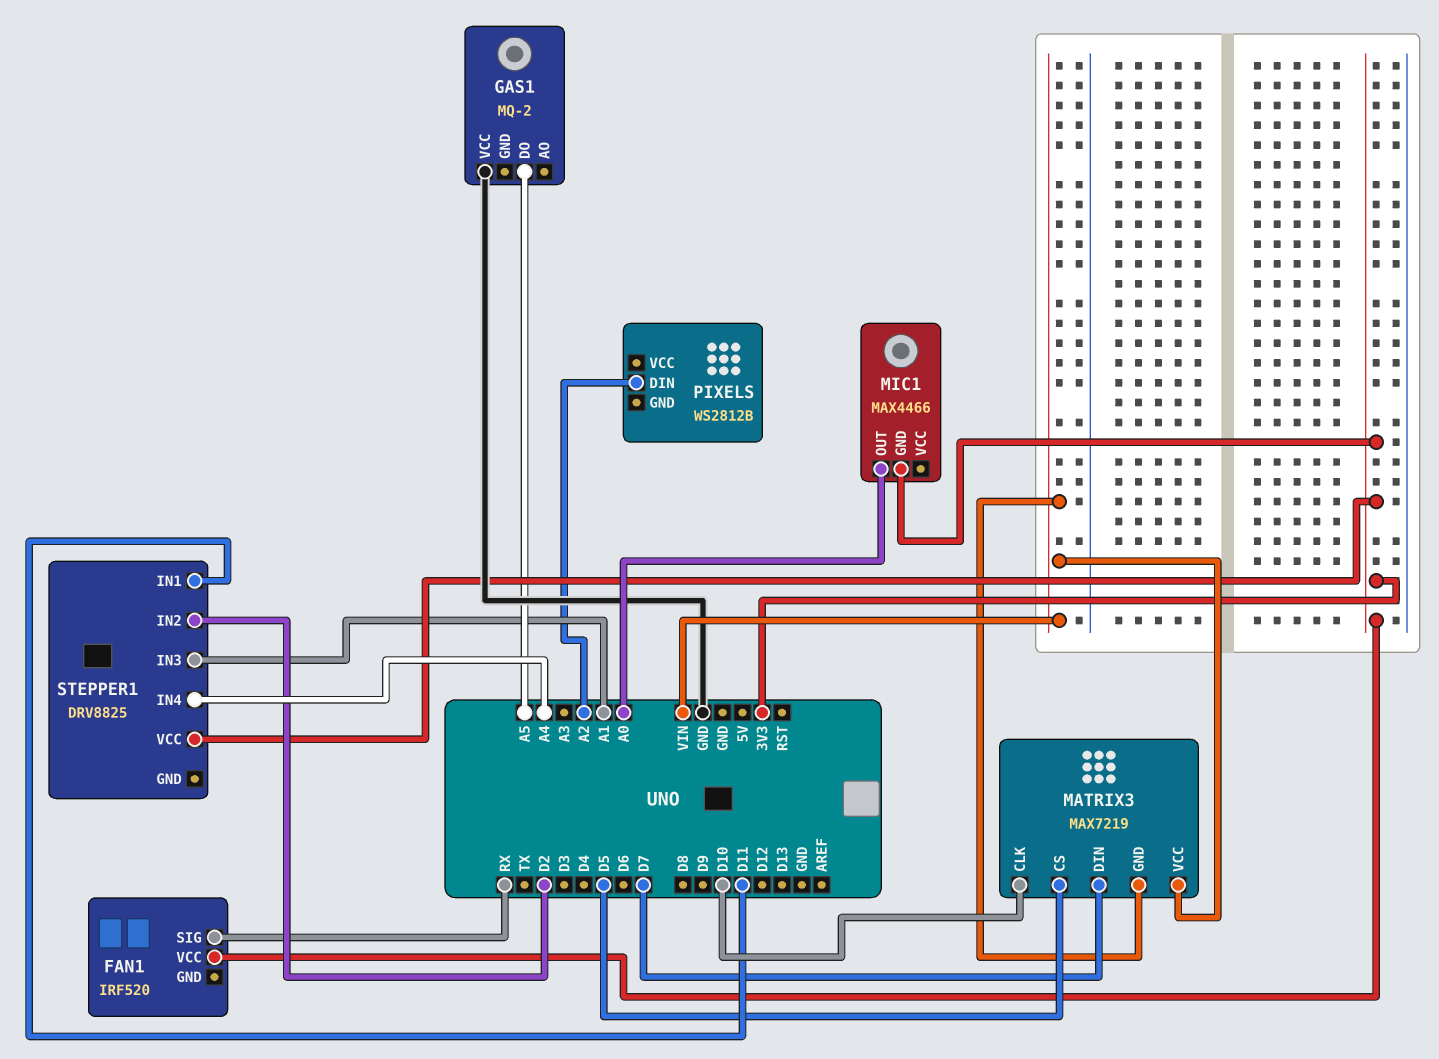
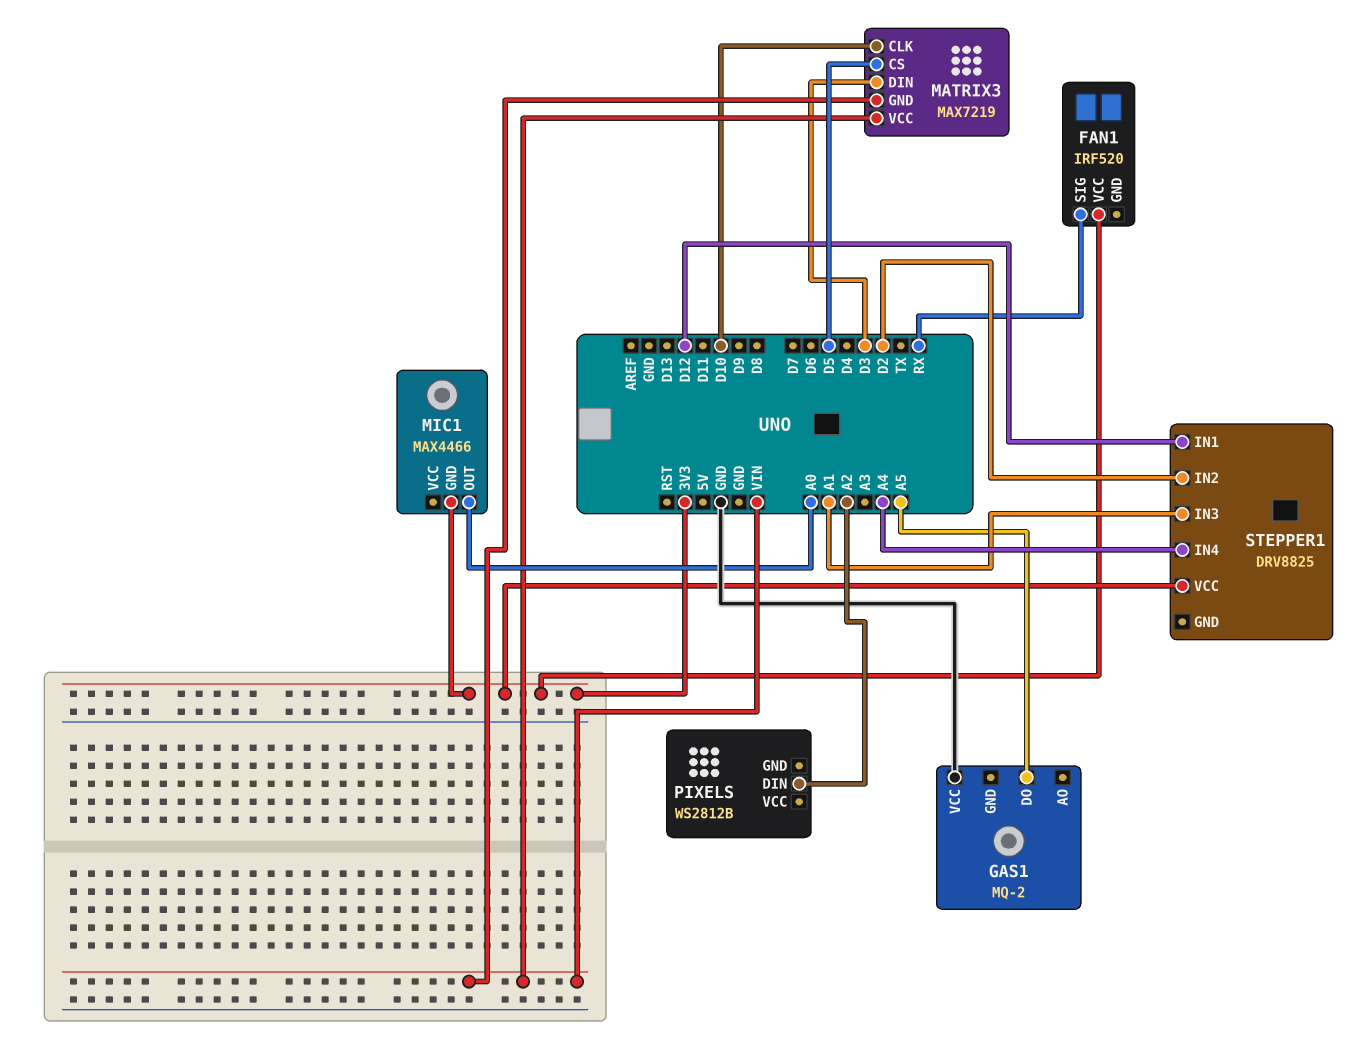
MATRIX3 pin DIN: D7 -> D3
STEPPER1 pin IN1: D11 -> D12

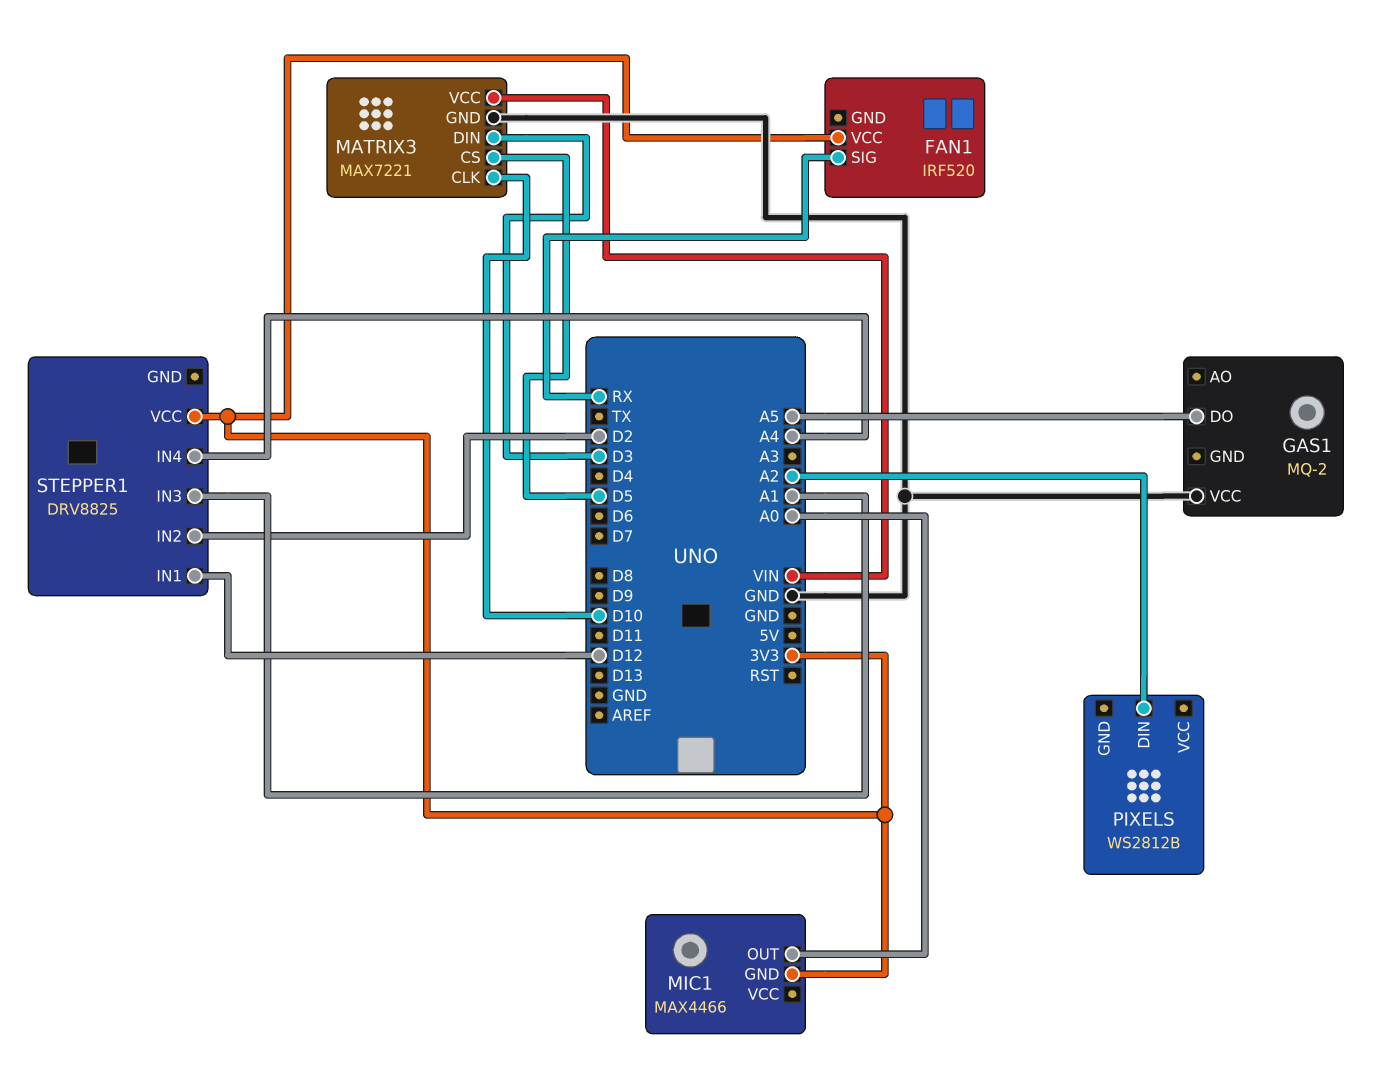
MATRIX3: MAX7219 -> MAX7221
MATRIX3 pin GND: VIN -> GND

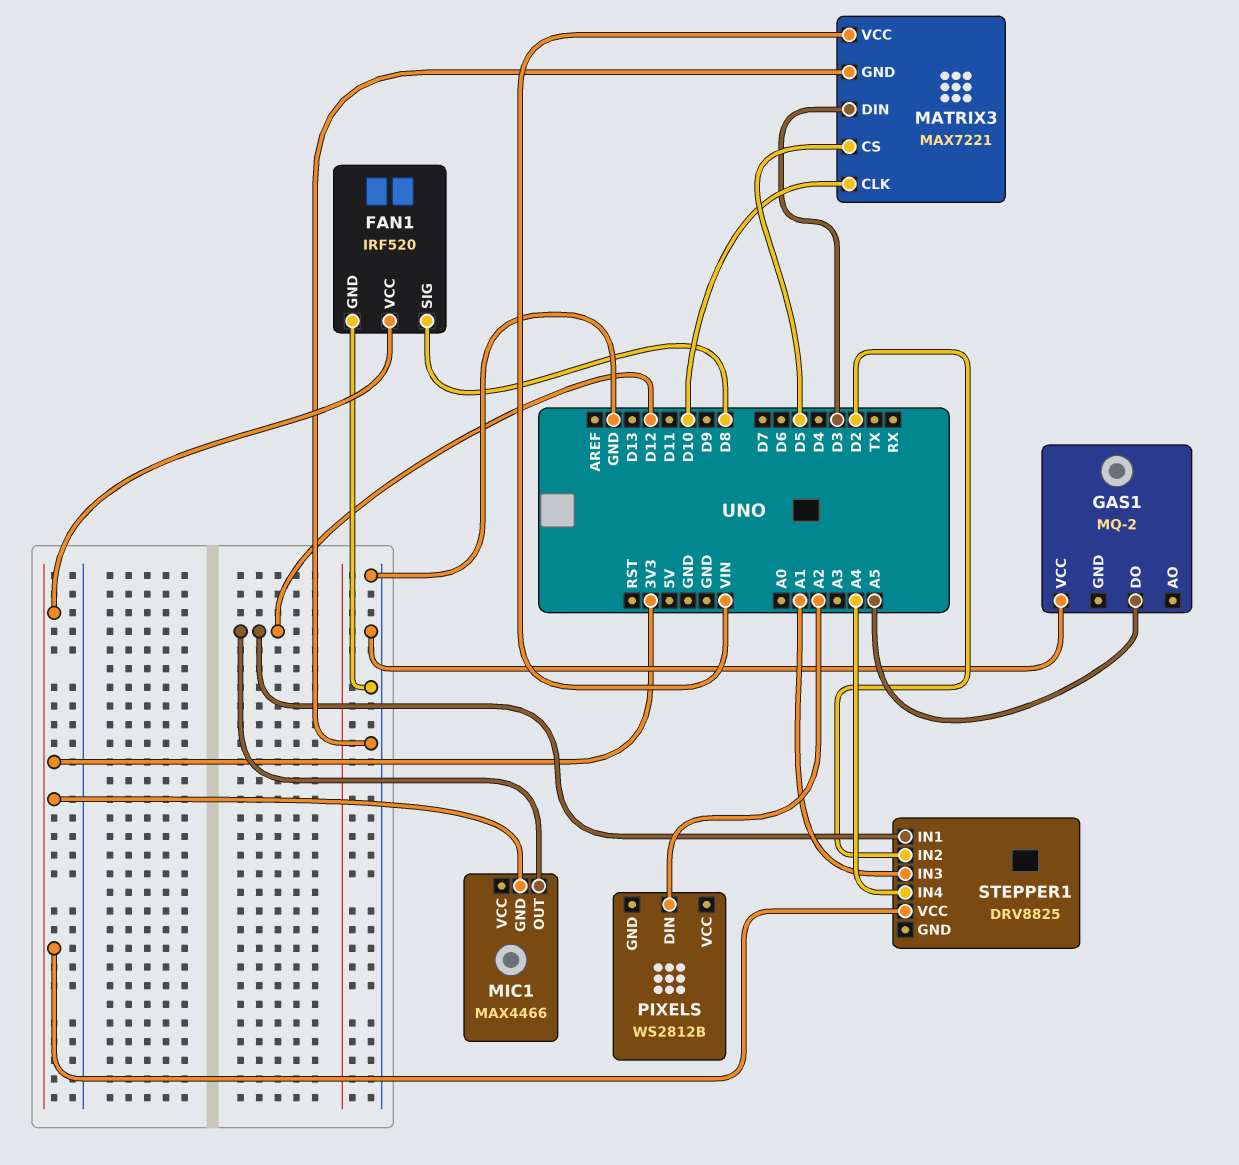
FAN1 pin GND: none -> GND
FAN1 pin SIG: RX -> D8
MIC1 pin OUT: A0 -> D12

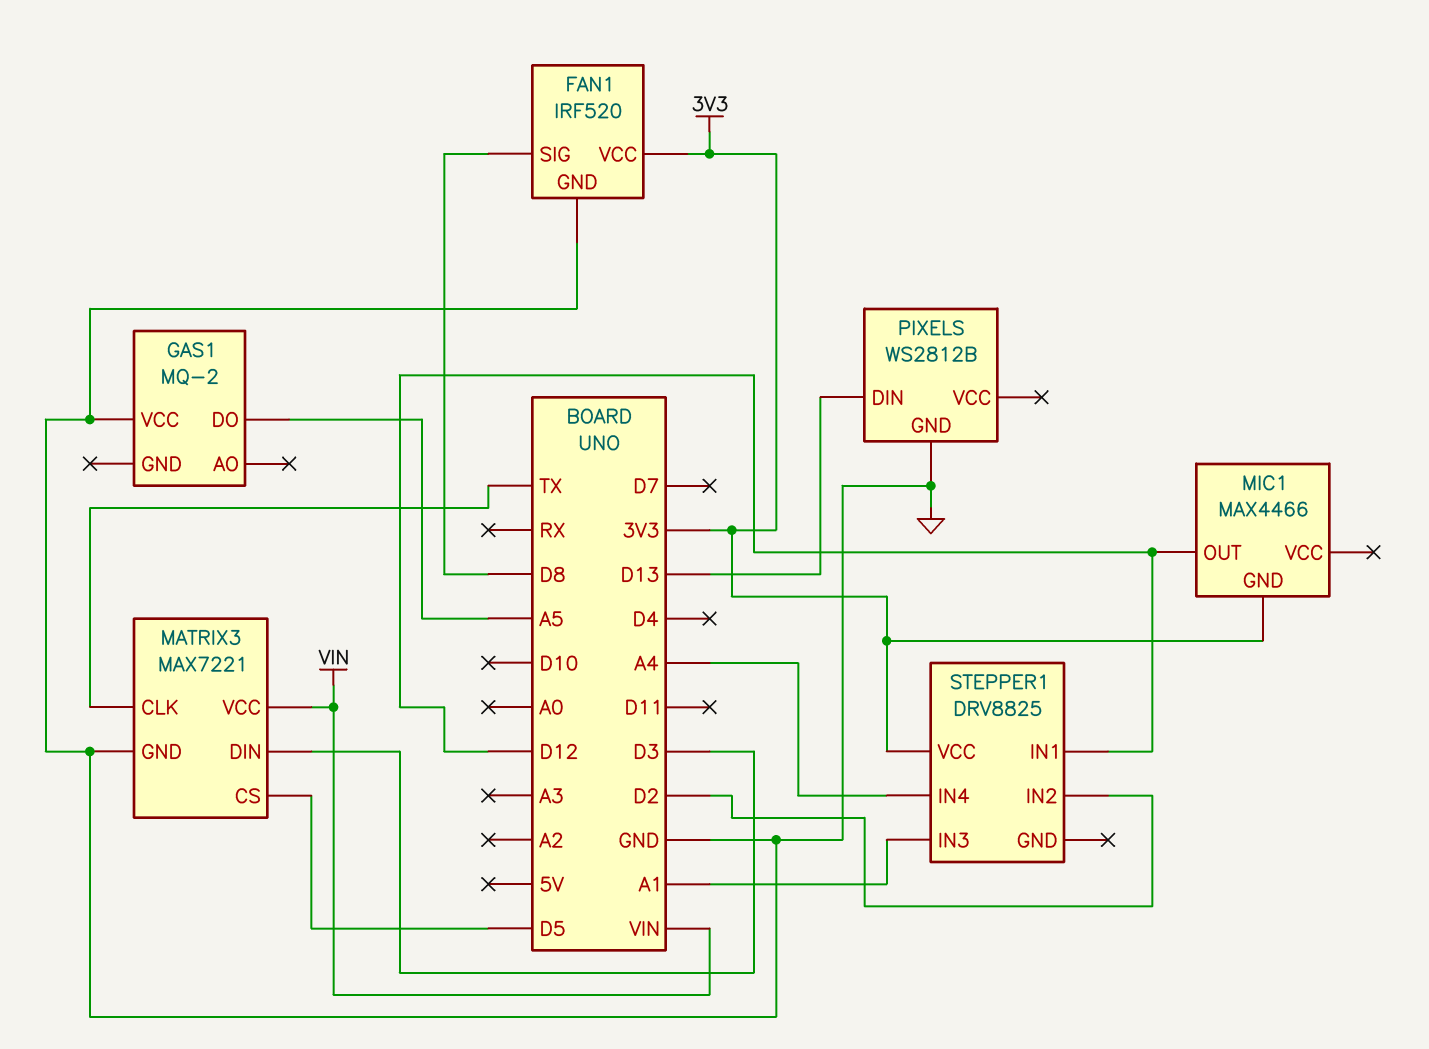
MATRIX3 pin CLK: D10 -> TX
PIXELS pin DIN: A2 -> D13
PIXELS pin GND: none -> GND

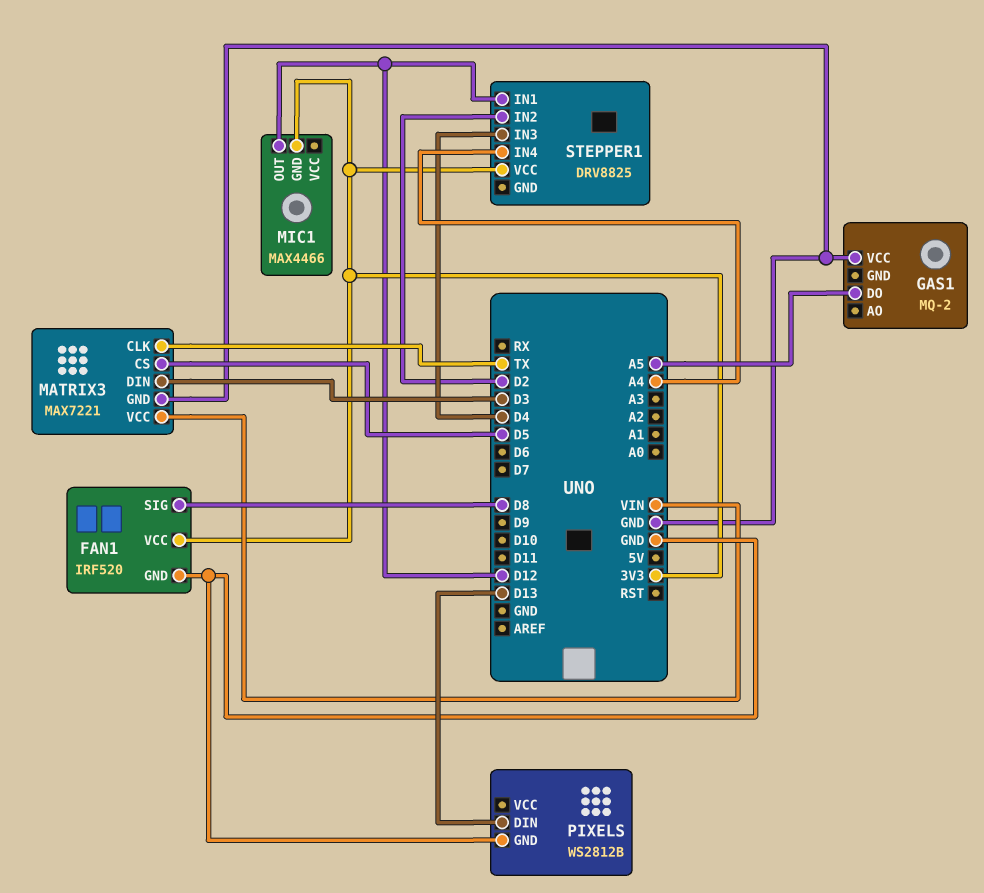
STEPPER1 pin IN3: A1 -> D4

